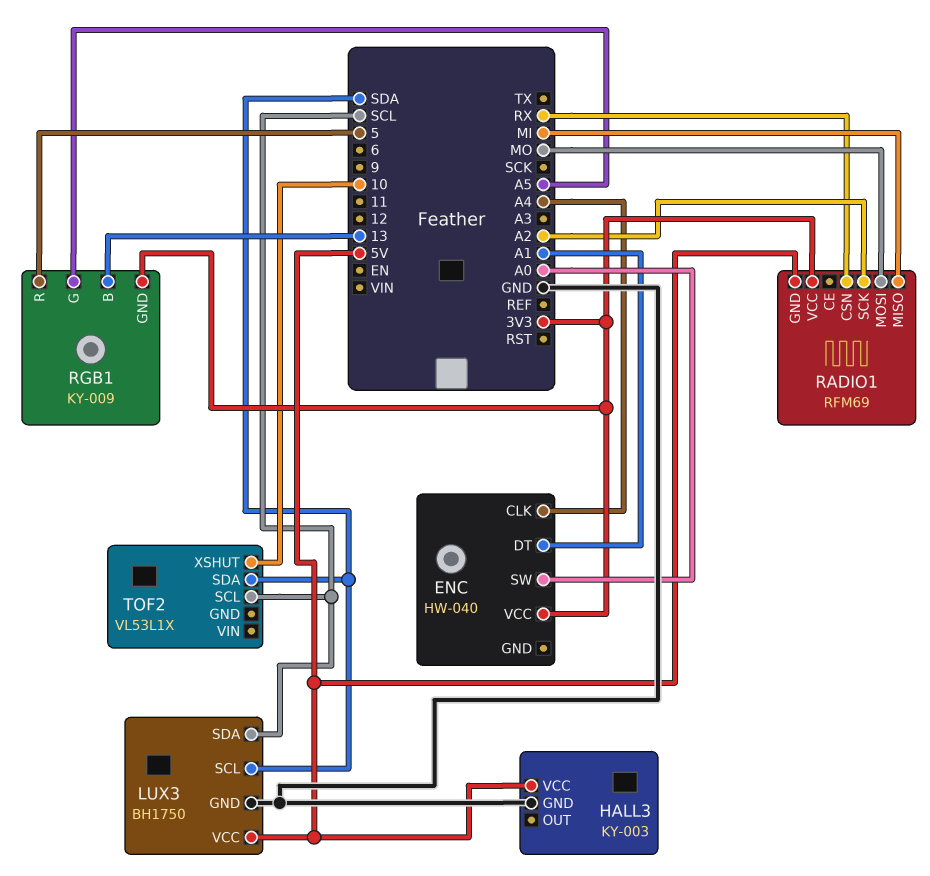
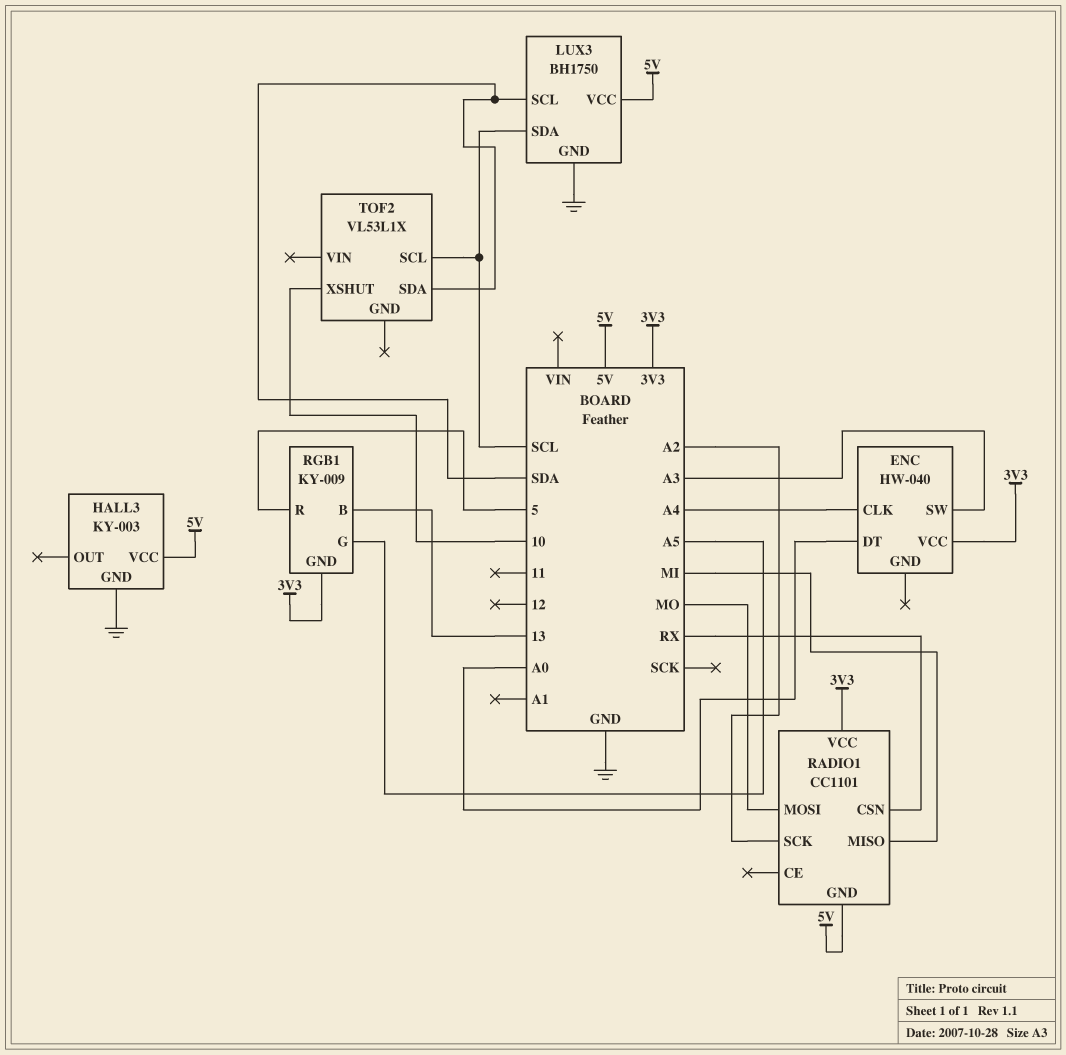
ENC pin DT: A1 -> A0
ENC pin SW: A0 -> A3
RADIO1: RFM69 -> CC1101

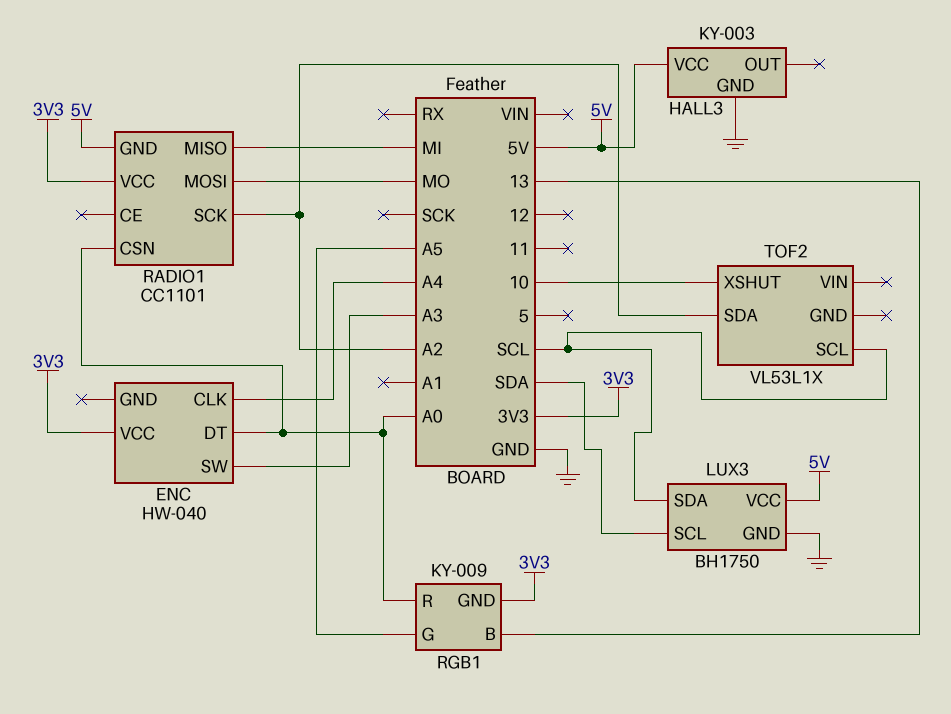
RADIO1 pin CSN: RX -> A0
RGB1 pin R: 5 -> A0
TOF2 pin SDA: SDA -> A2

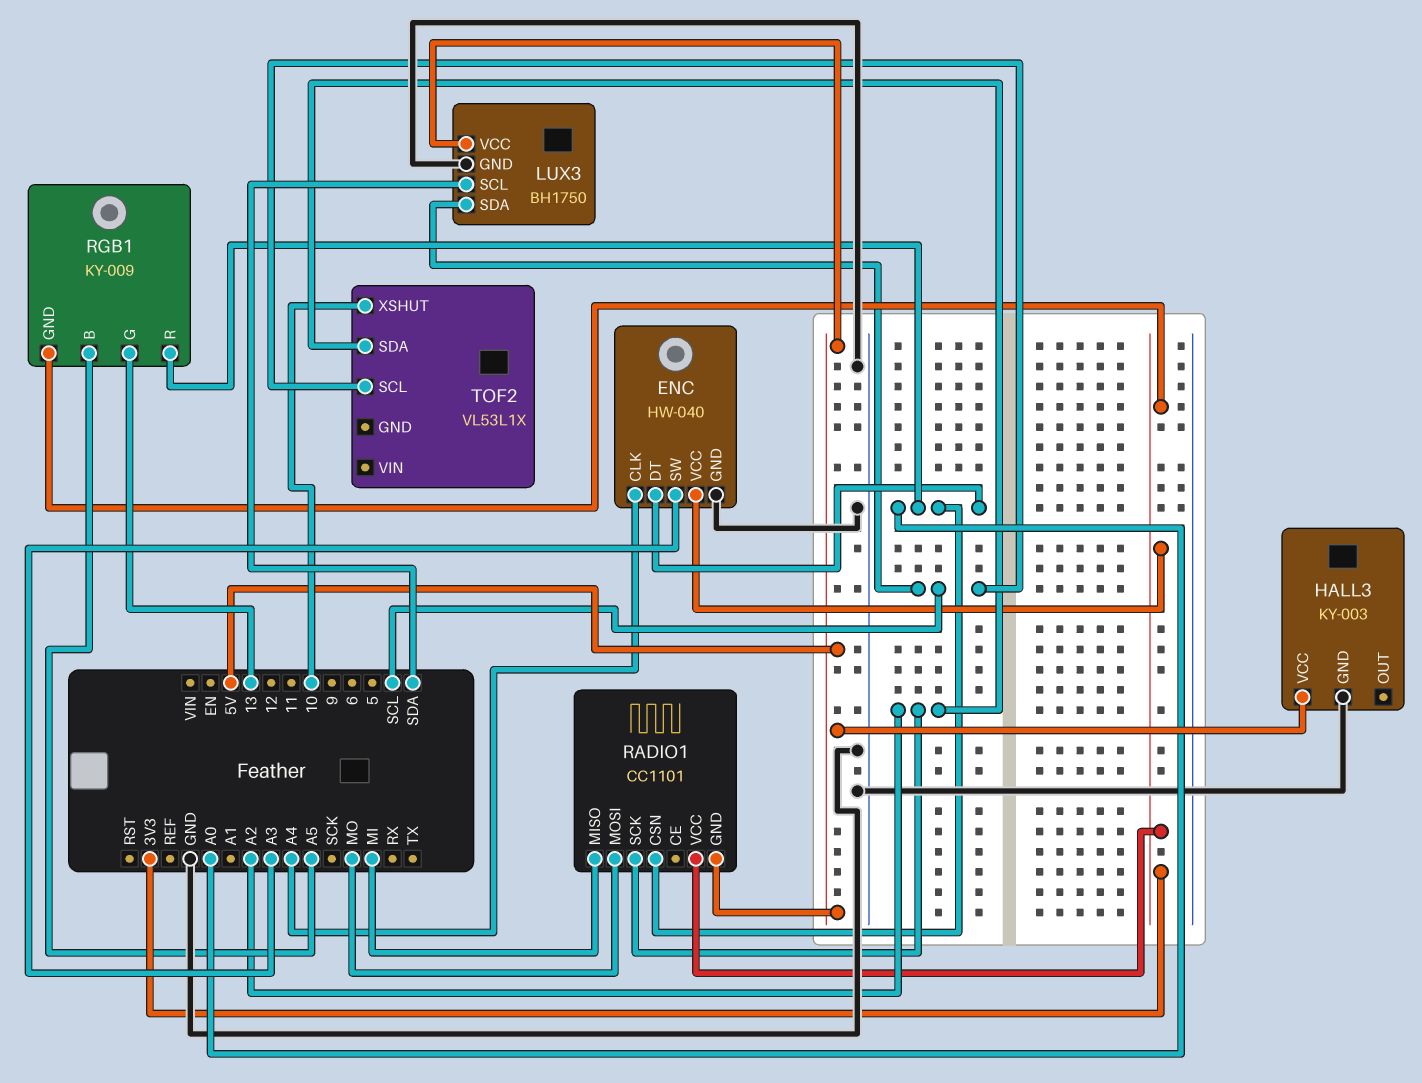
ENC pin GND: none -> GND
RGB1 pin B: 13 -> A5
RGB1 pin G: A5 -> 13

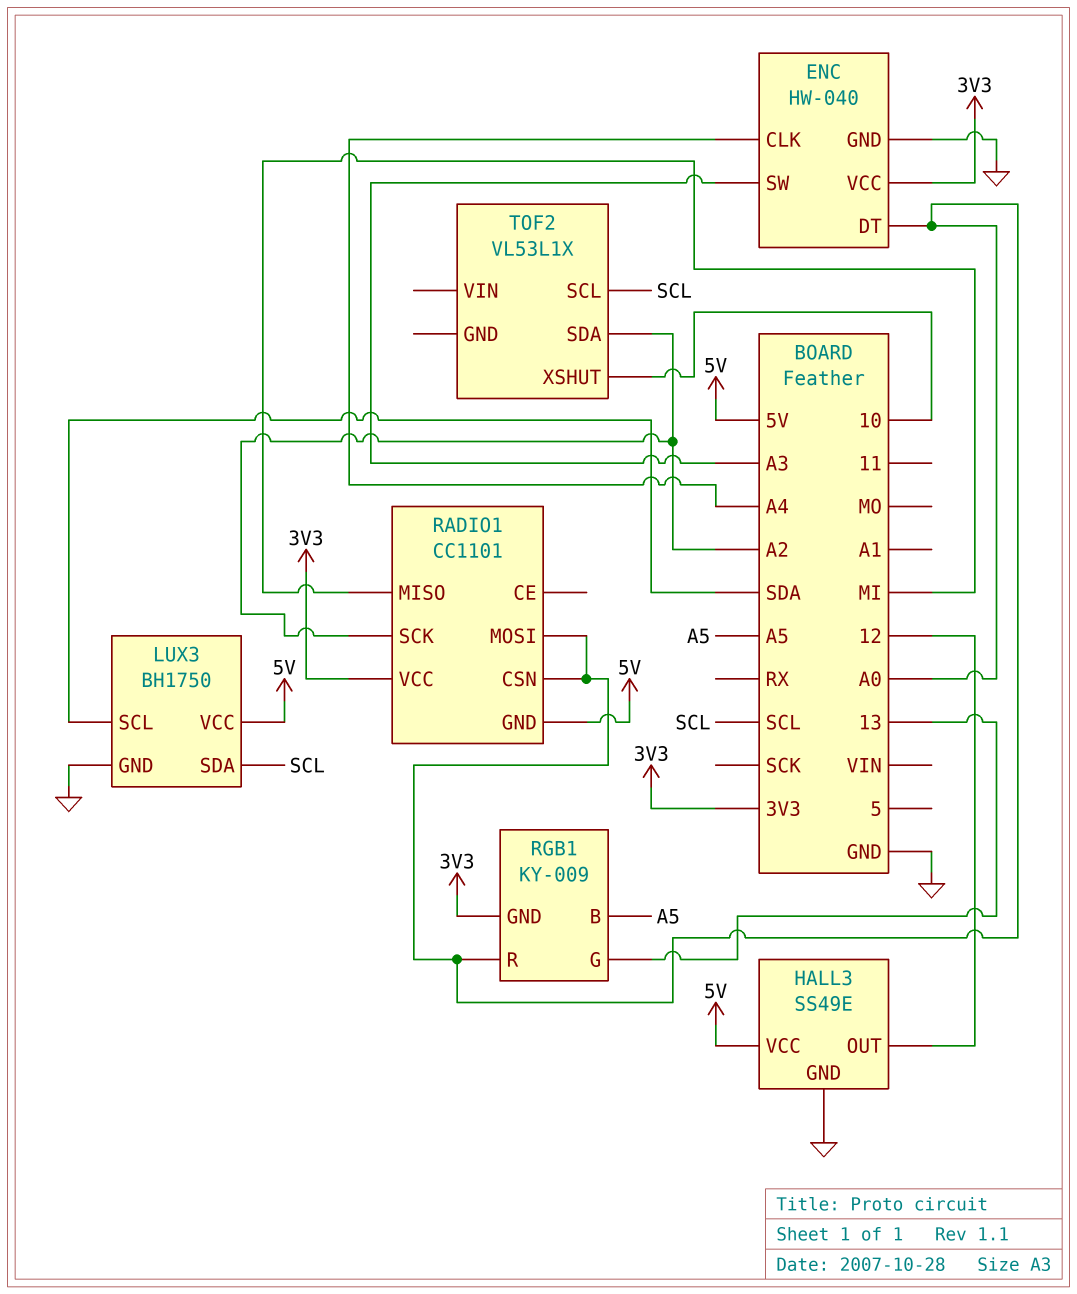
HALL3: KY-003 -> SS49E
HALL3 pin OUT: none -> 12
RADIO1 pin MOSI: MO -> A0

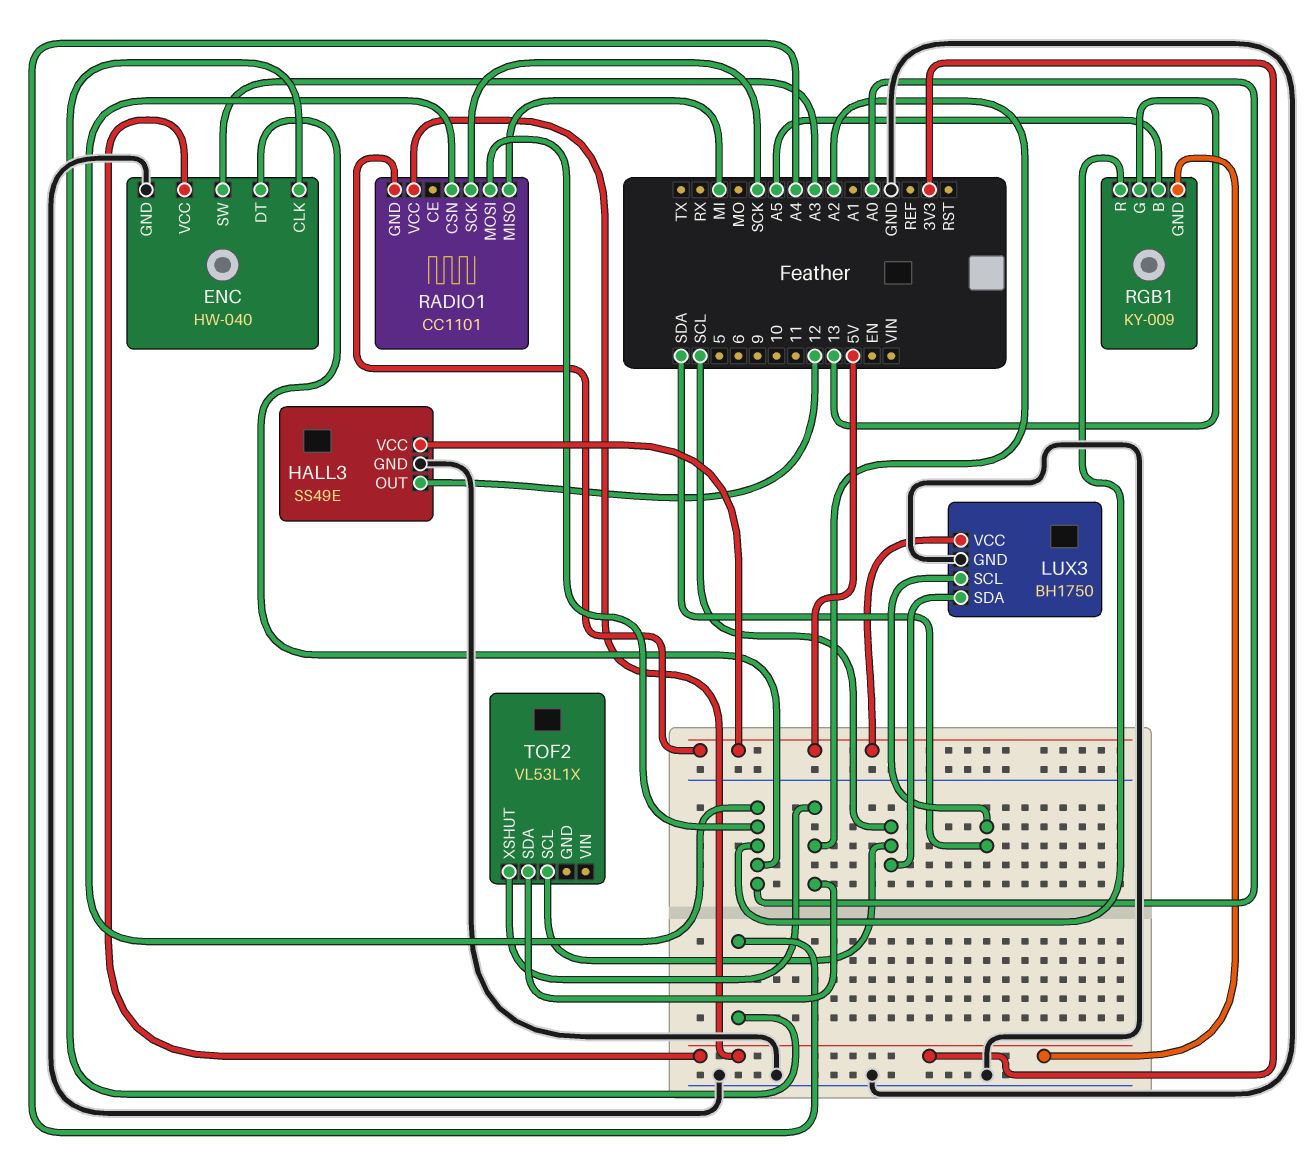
RADIO1 pin SCK: A2 -> SCK
TOF2 pin XSHUT: 10 -> A2

